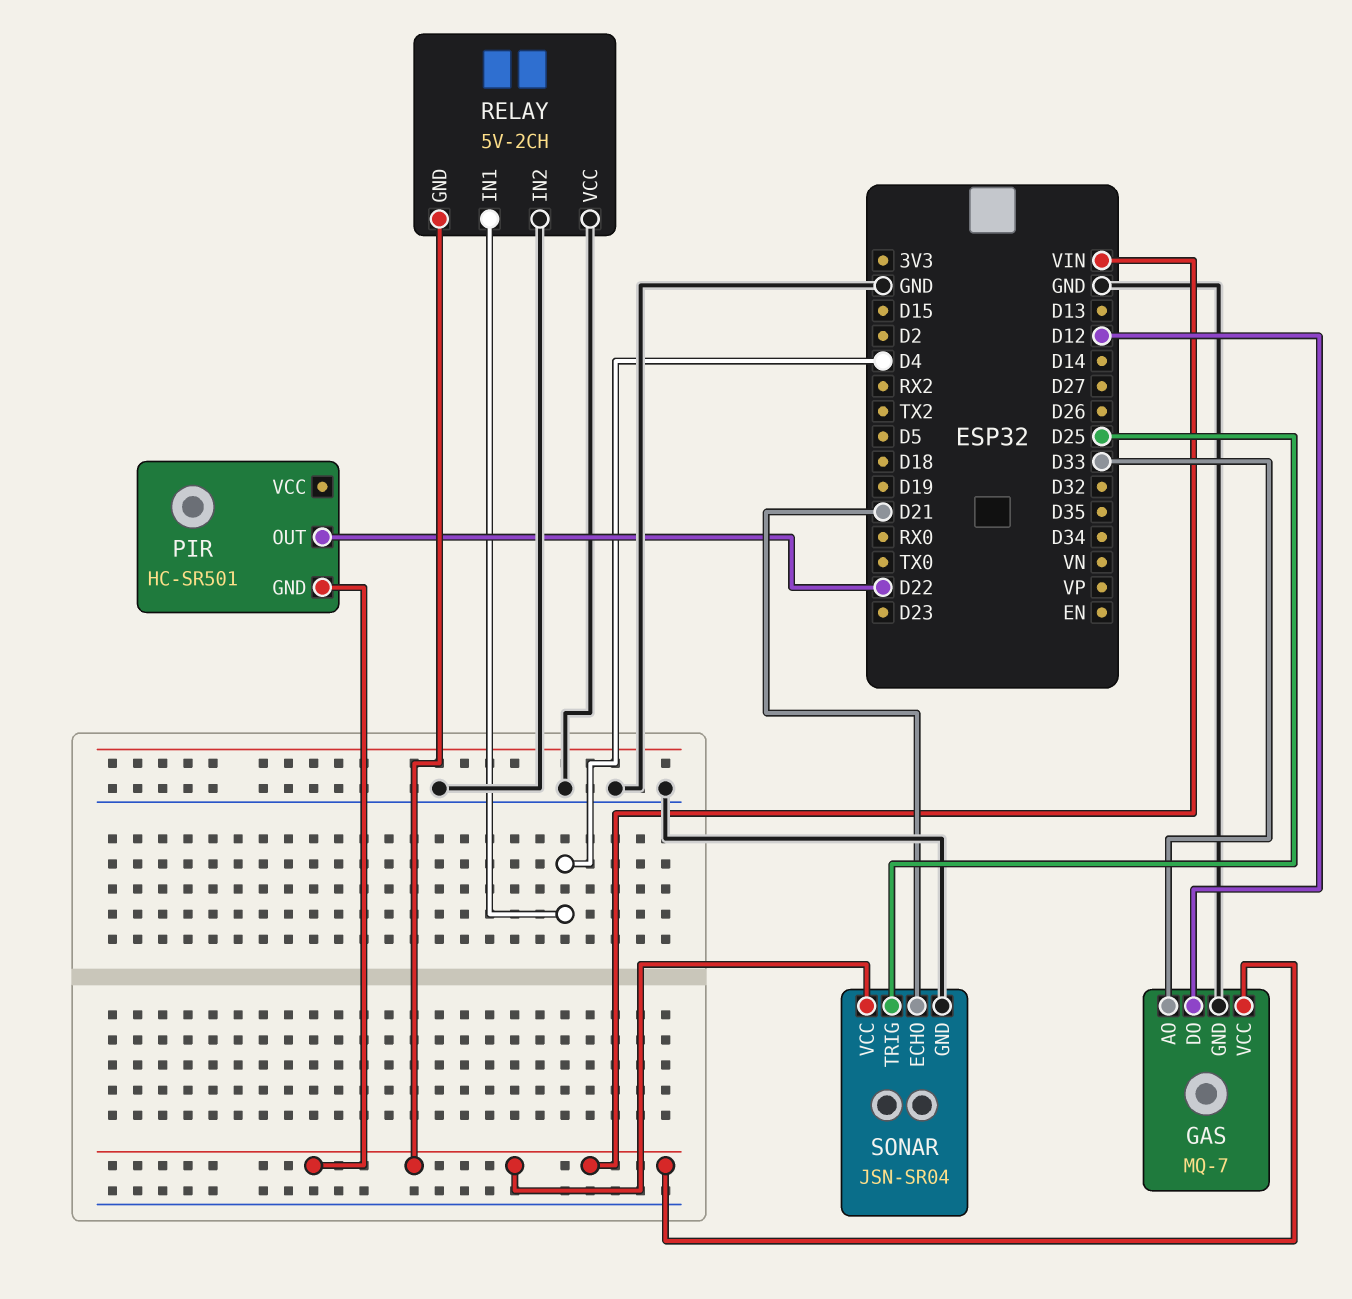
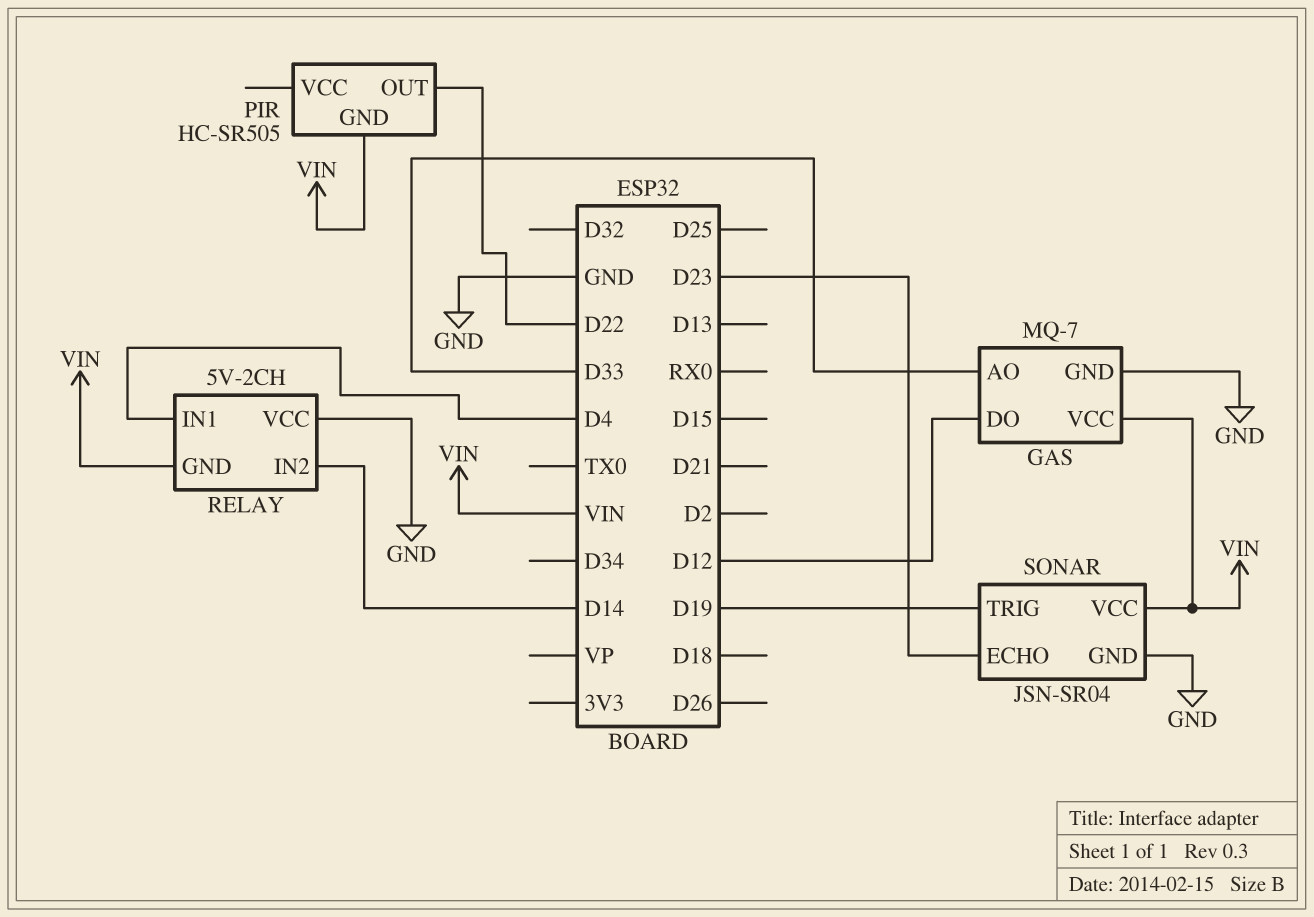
PIR: HC-SR501 -> HC-SR505
RELAY pin IN2: GND -> D14
SONAR pin ECHO: D21 -> D23
SONAR pin TRIG: D25 -> D19

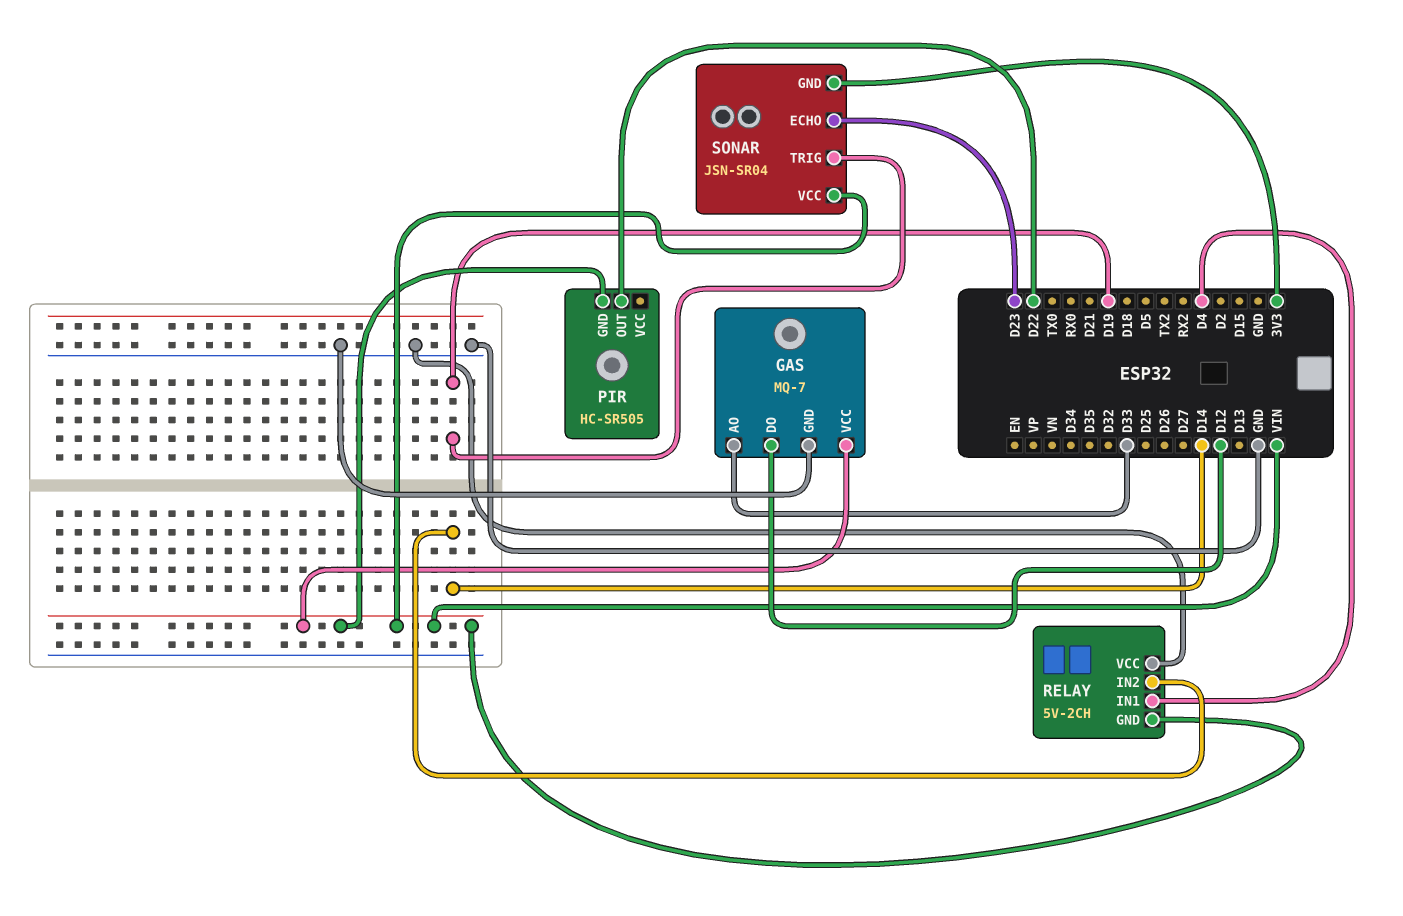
SONAR pin GND: GND -> 3V3

